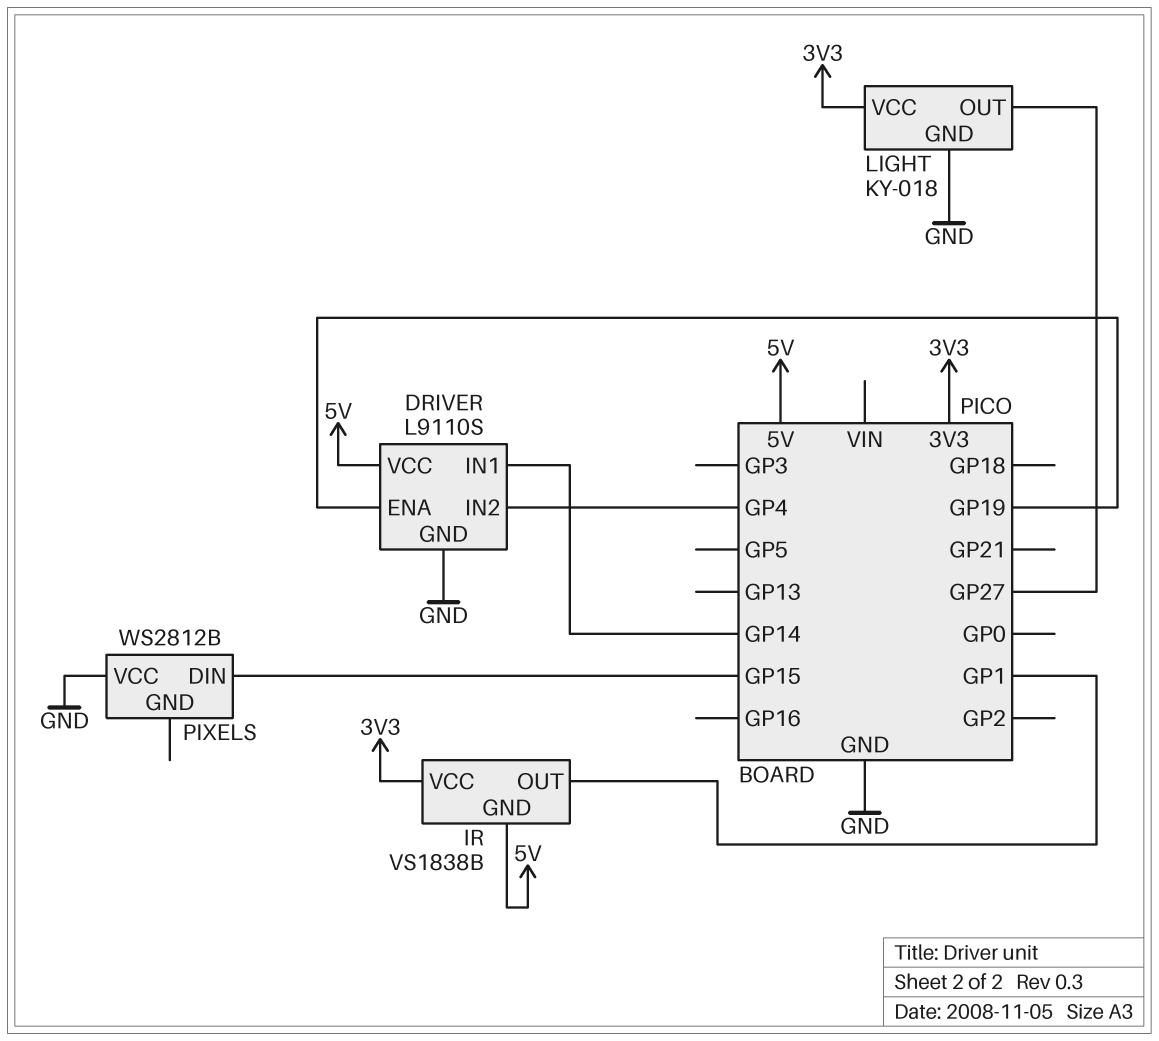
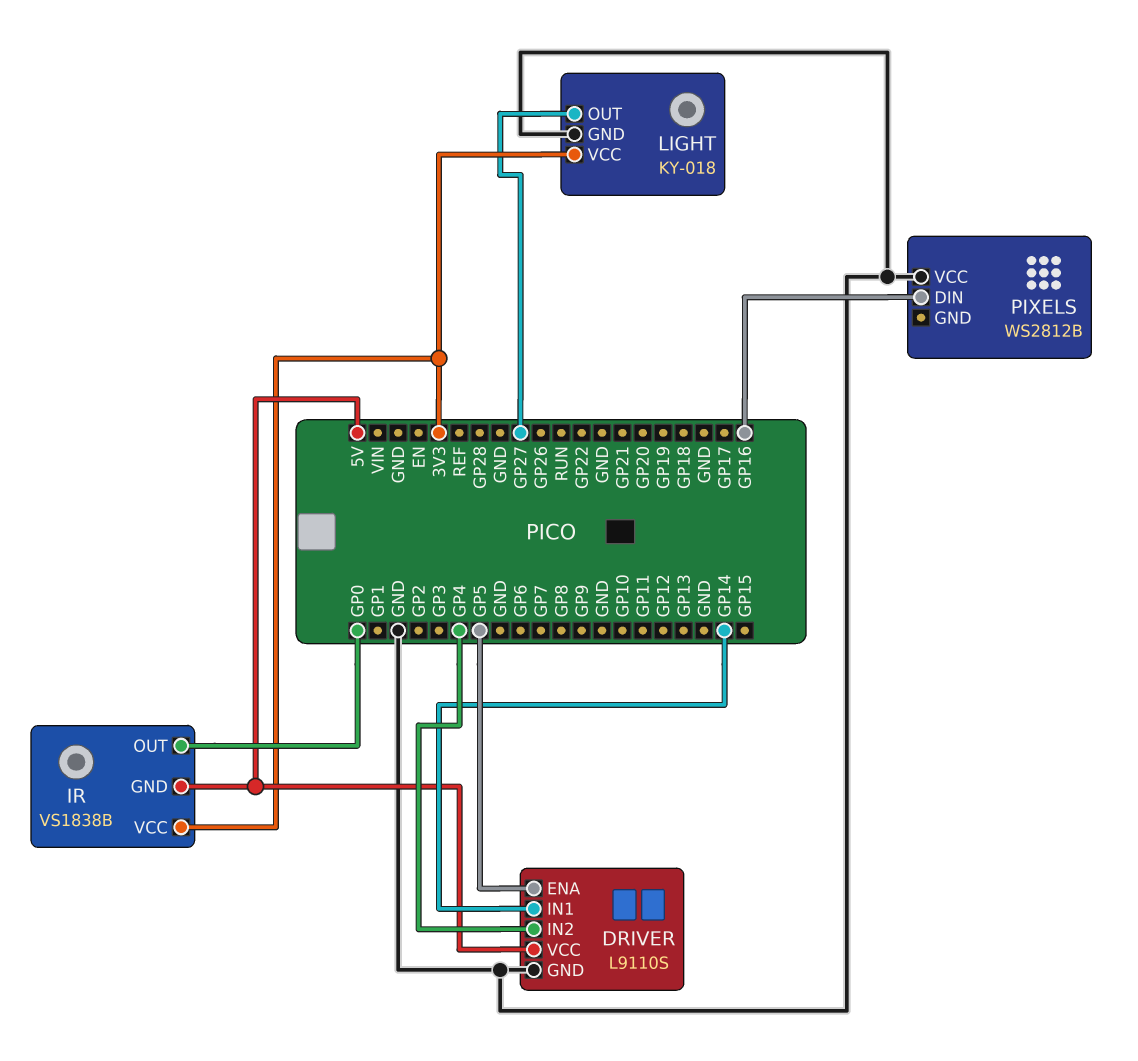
DRIVER pin ENA: GP19 -> GP5
IR pin OUT: GP1 -> GP0
PIXELS pin DIN: GP15 -> GP16

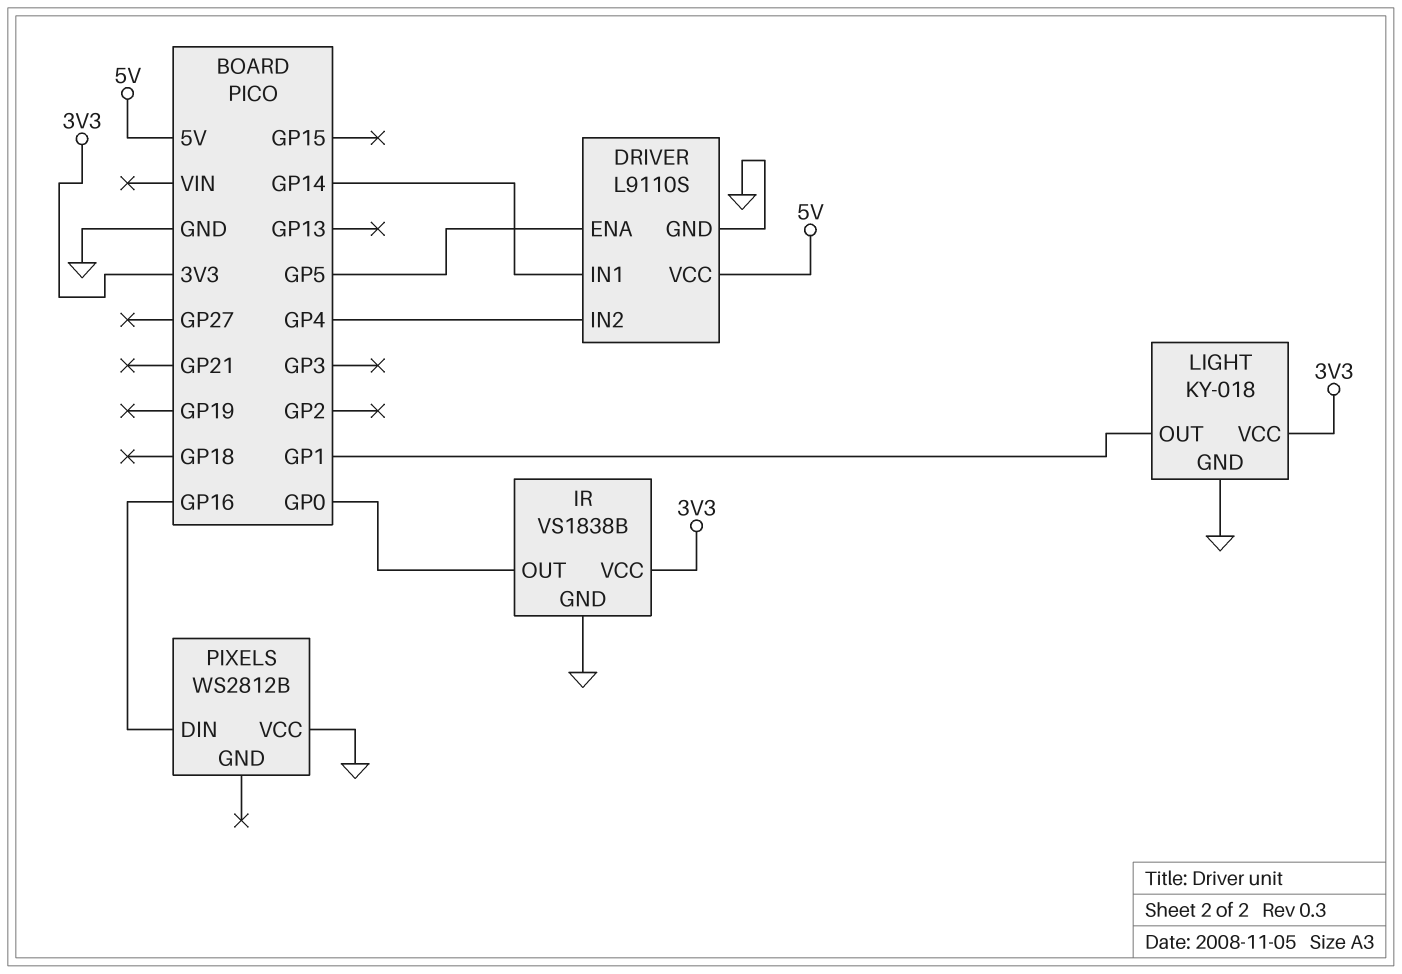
IR pin GND: 5V -> GND
LIGHT pin OUT: GP27 -> GP1

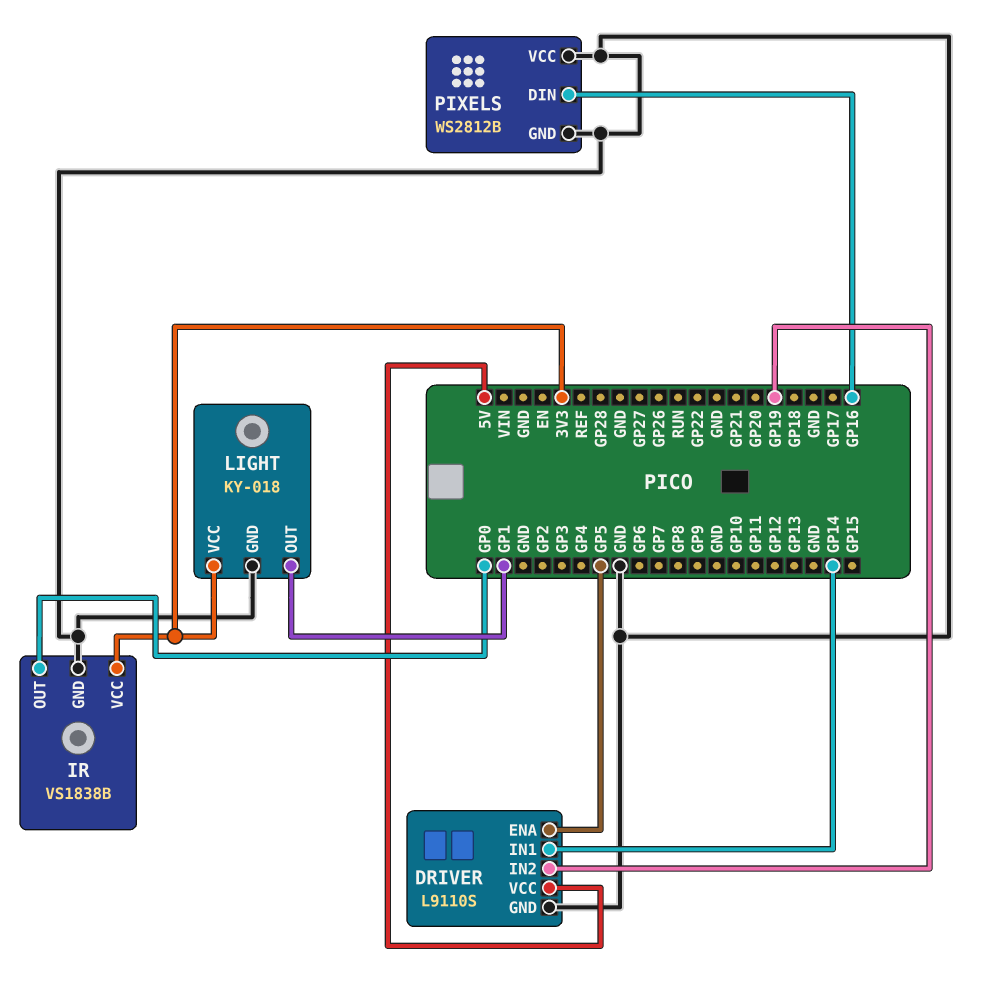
DRIVER pin IN2: GP4 -> GP19
PIXELS pin GND: none -> GND

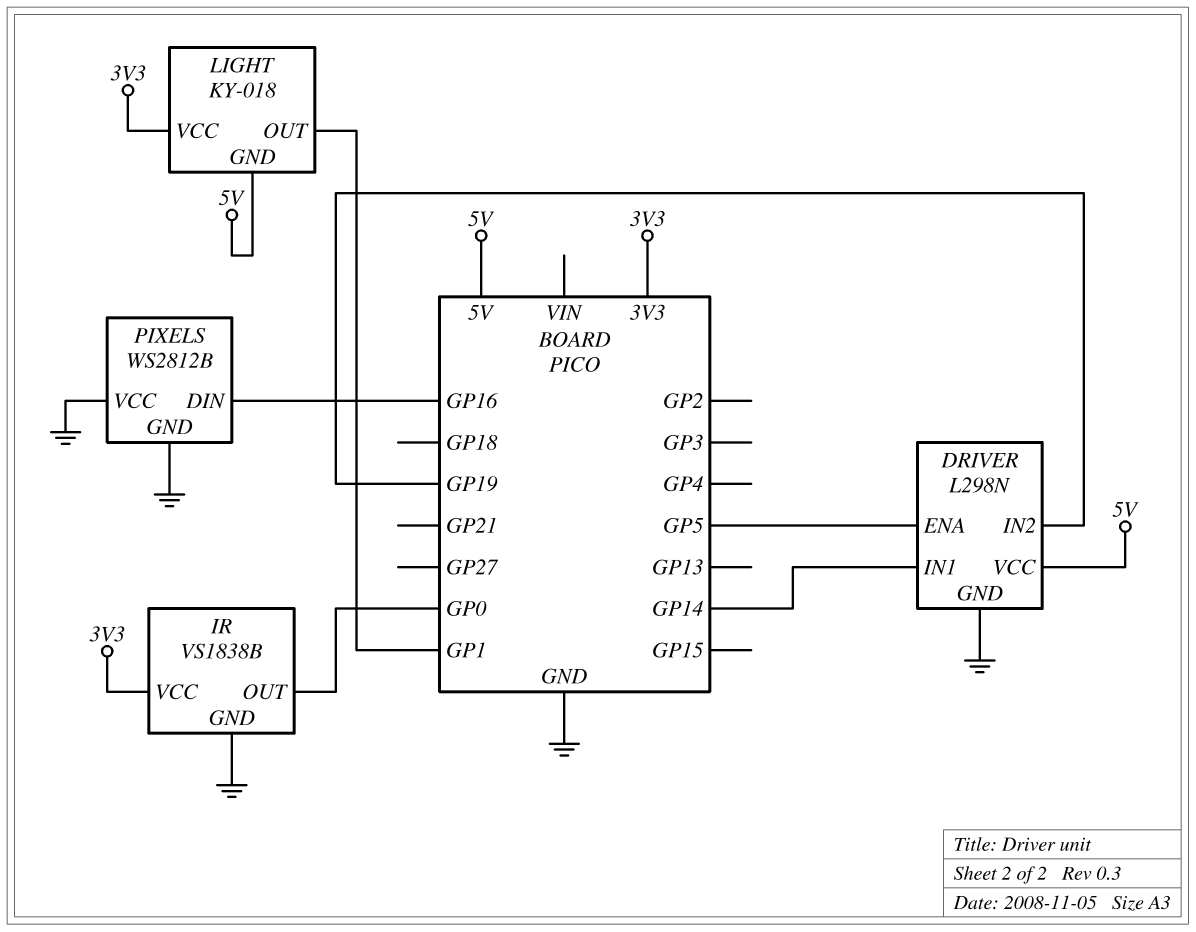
DRIVER: L9110S -> L298N
LIGHT pin GND: GND -> 5V

